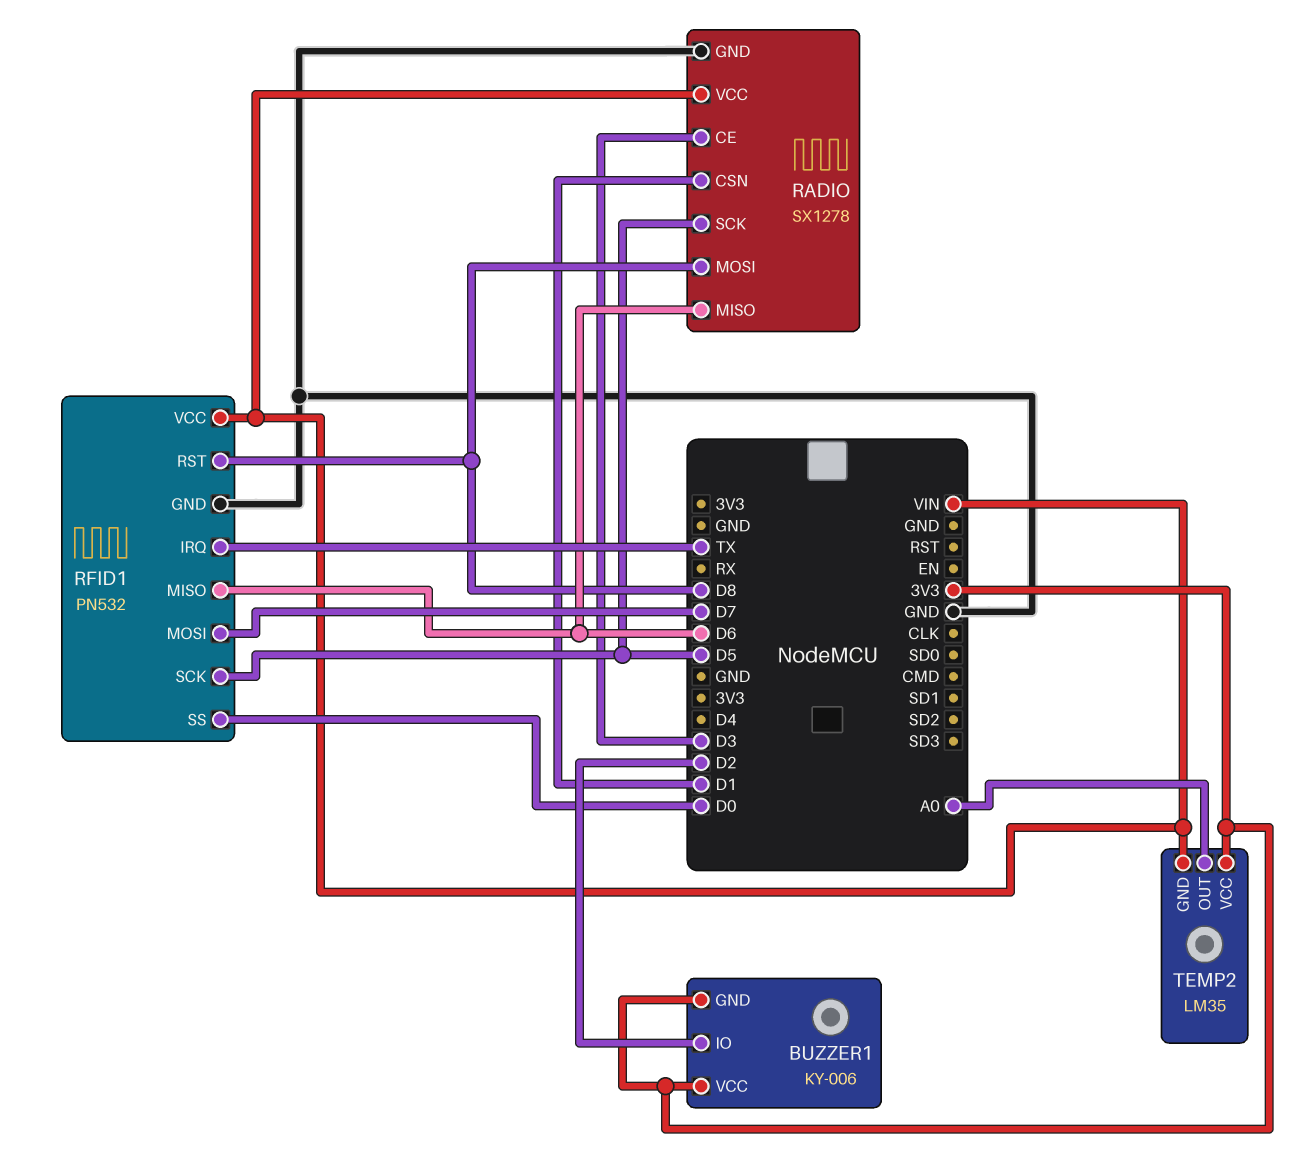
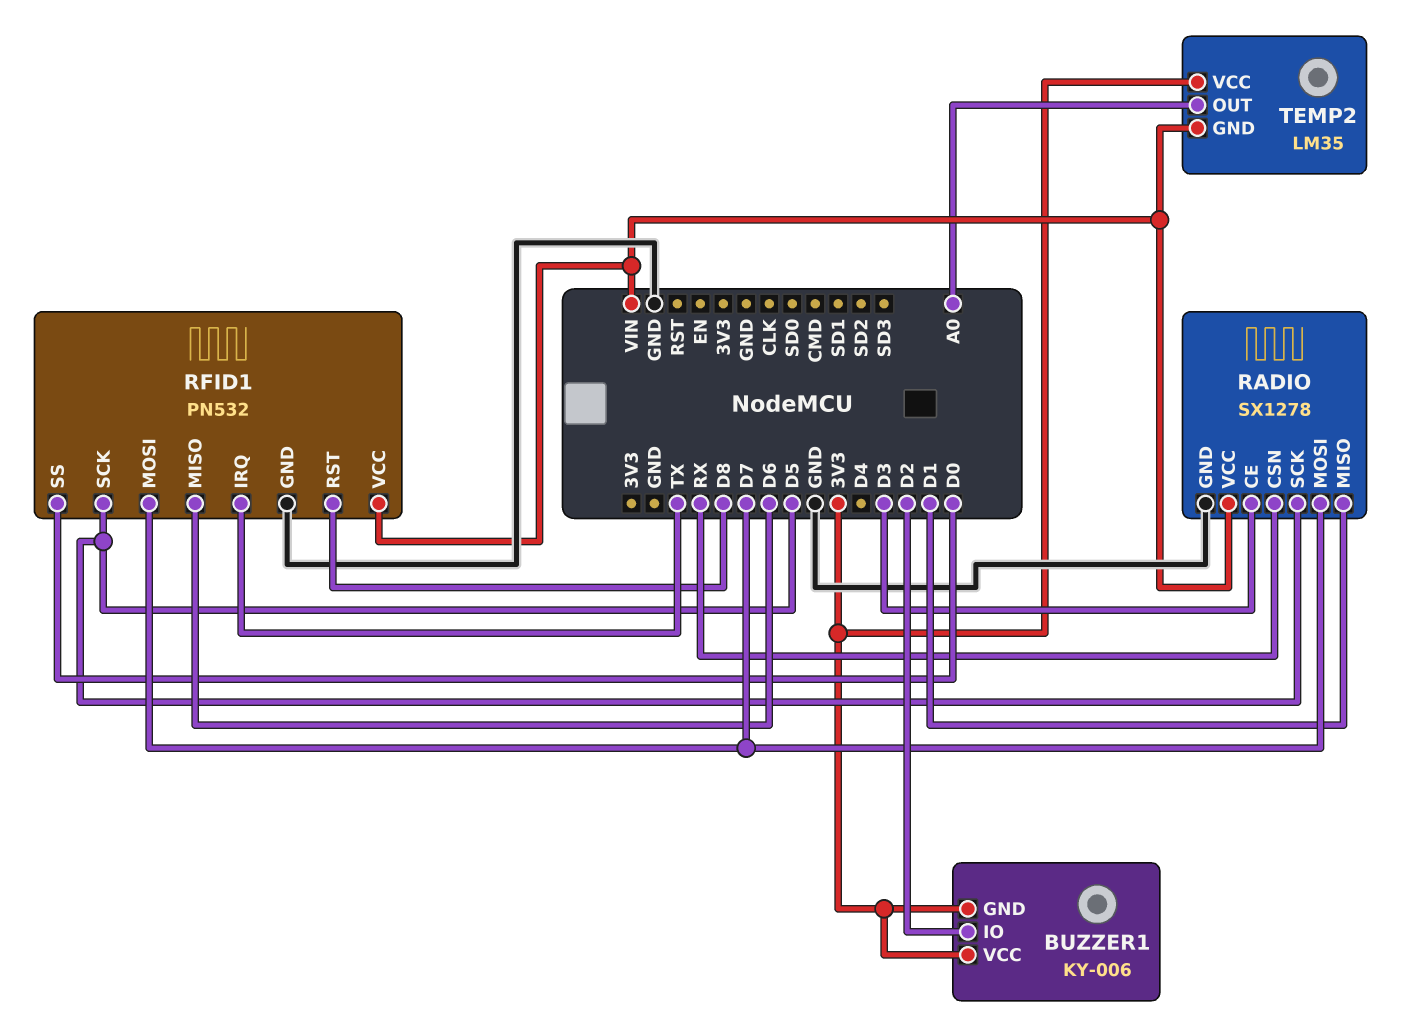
RADIO pin CSN: D1 -> RX
RADIO pin MISO: D6 -> D1
RADIO pin MOSI: D8 -> D7

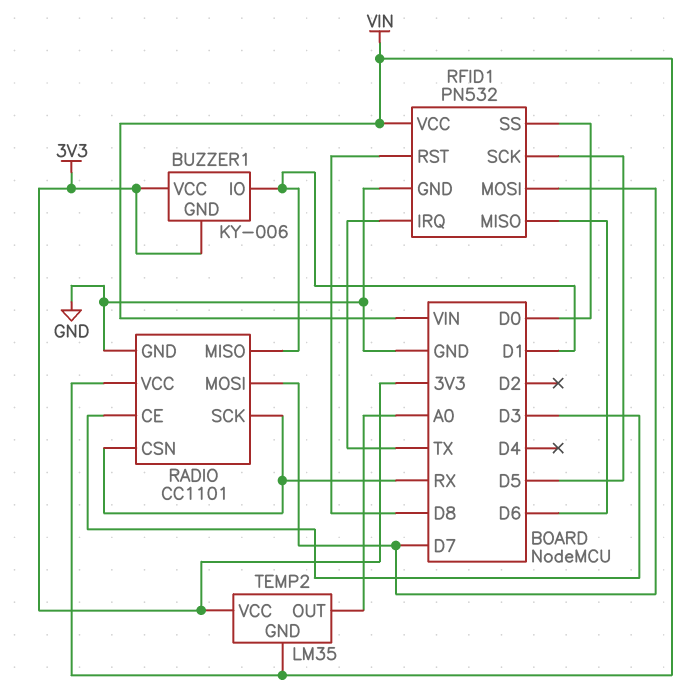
BUZZER1 pin IO: D2 -> D1
RADIO: SX1278 -> CC1101
RADIO pin SCK: D5 -> RX

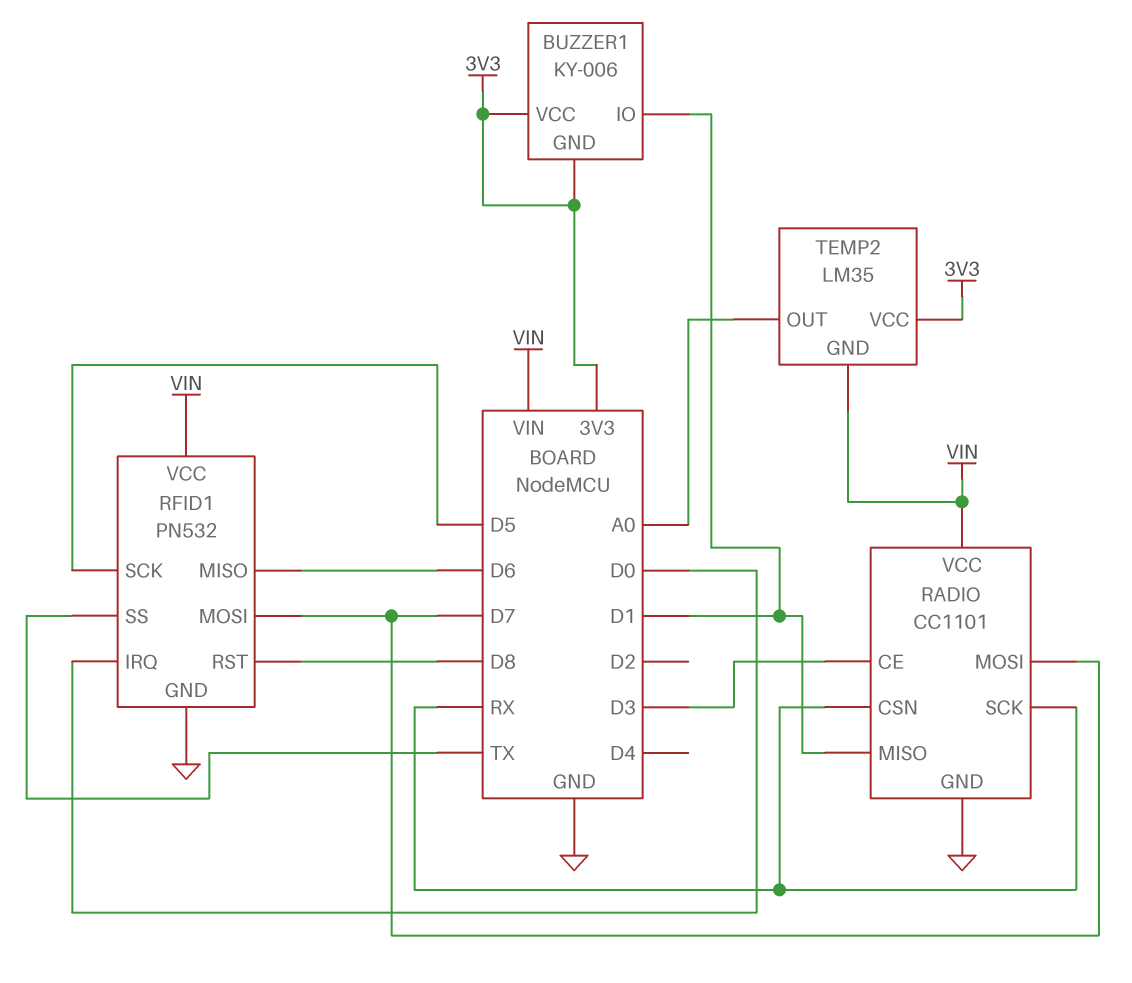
RFID1 pin IRQ: TX -> D0
RFID1 pin SS: D0 -> TX

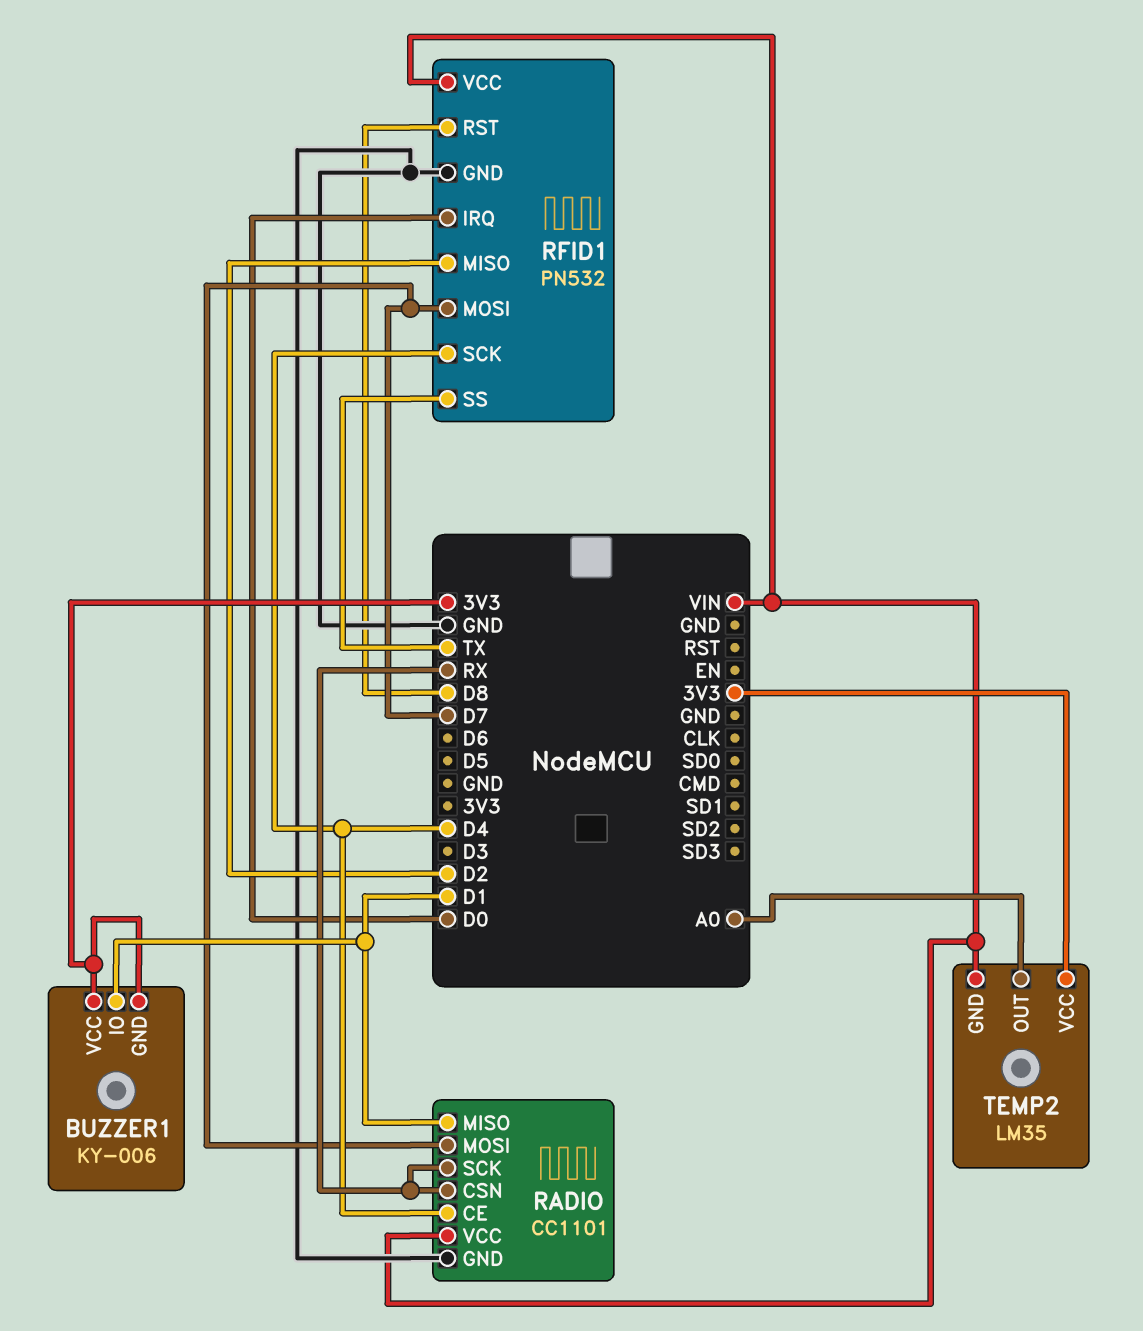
RADIO pin CE: D3 -> D4
RFID1 pin MISO: D6 -> D2
RFID1 pin SCK: D5 -> D4

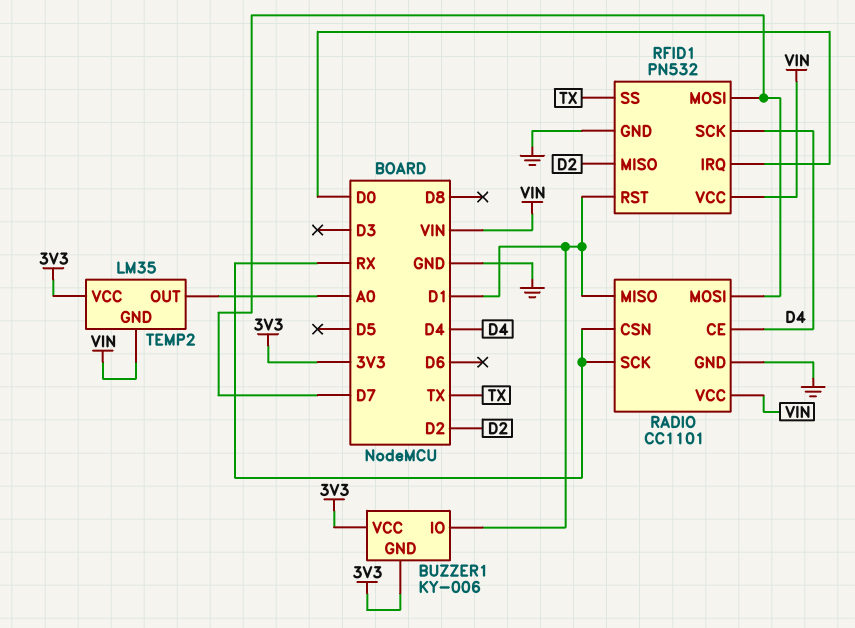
RFID1 pin RST: D8 -> D1

